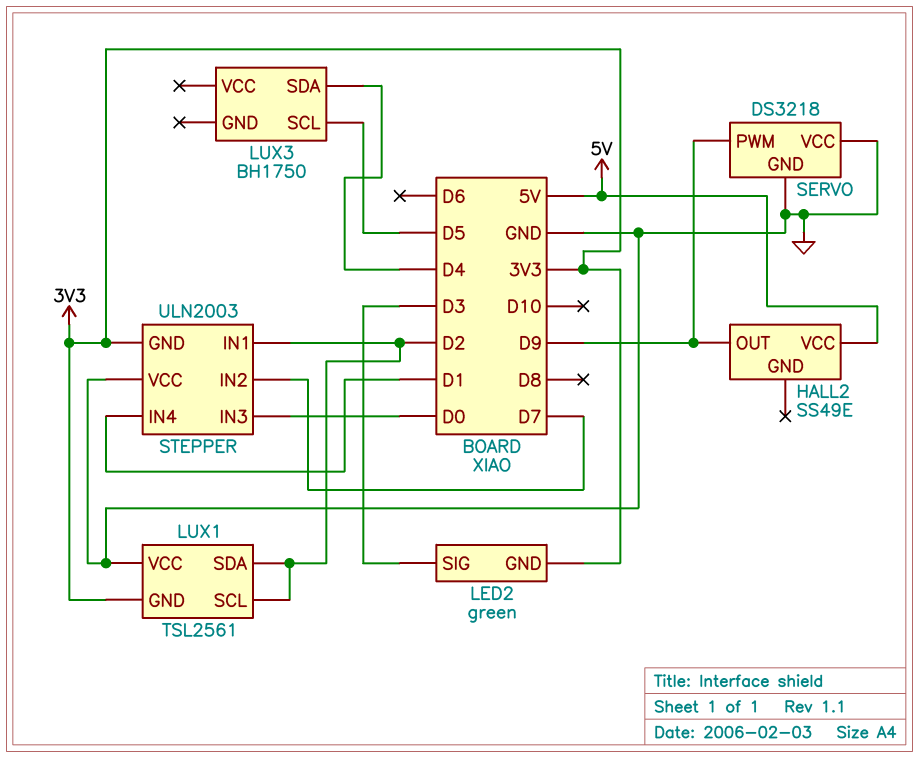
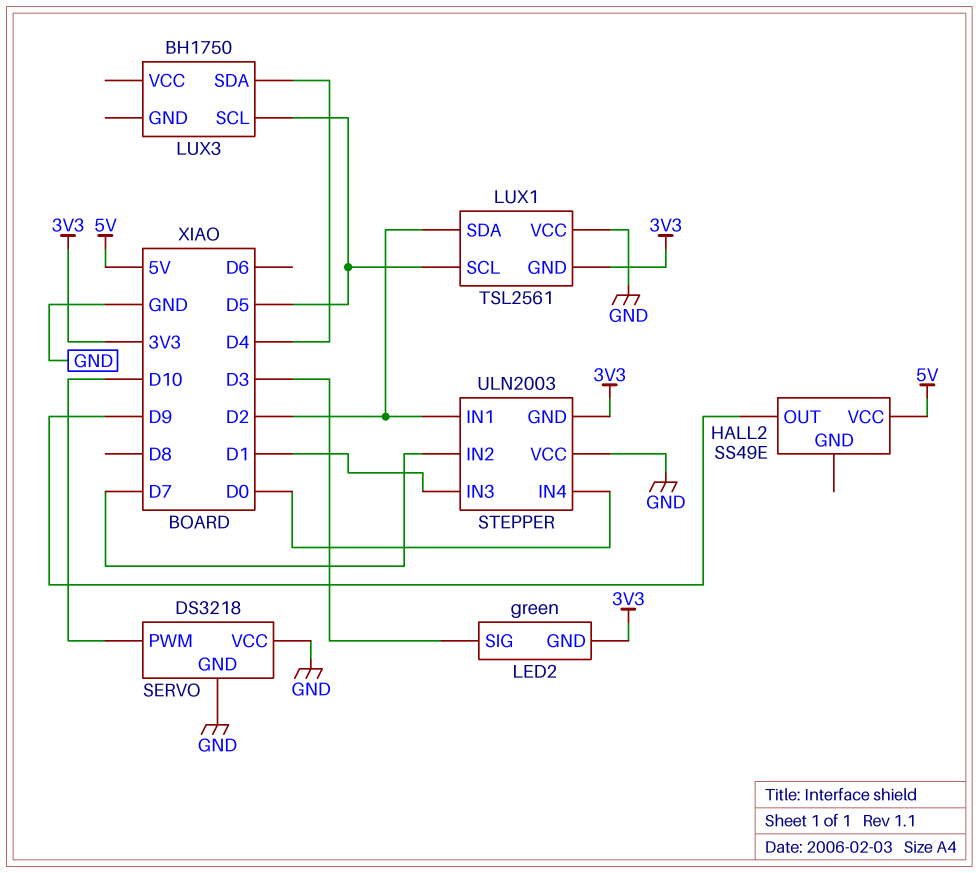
LUX1 pin SCL: D2 -> D5
SERVO pin PWM: D9 -> D10
STEPPER pin IN3: D0 -> D1
STEPPER pin IN4: D1 -> D0

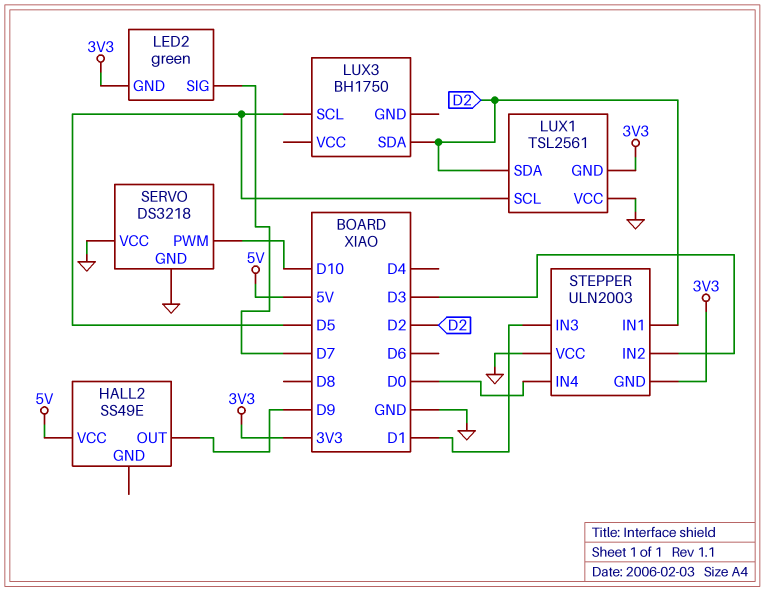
LED2 pin SIG: D3 -> D7
LUX3 pin SDA: D4 -> D2
STEPPER pin IN2: D7 -> D3

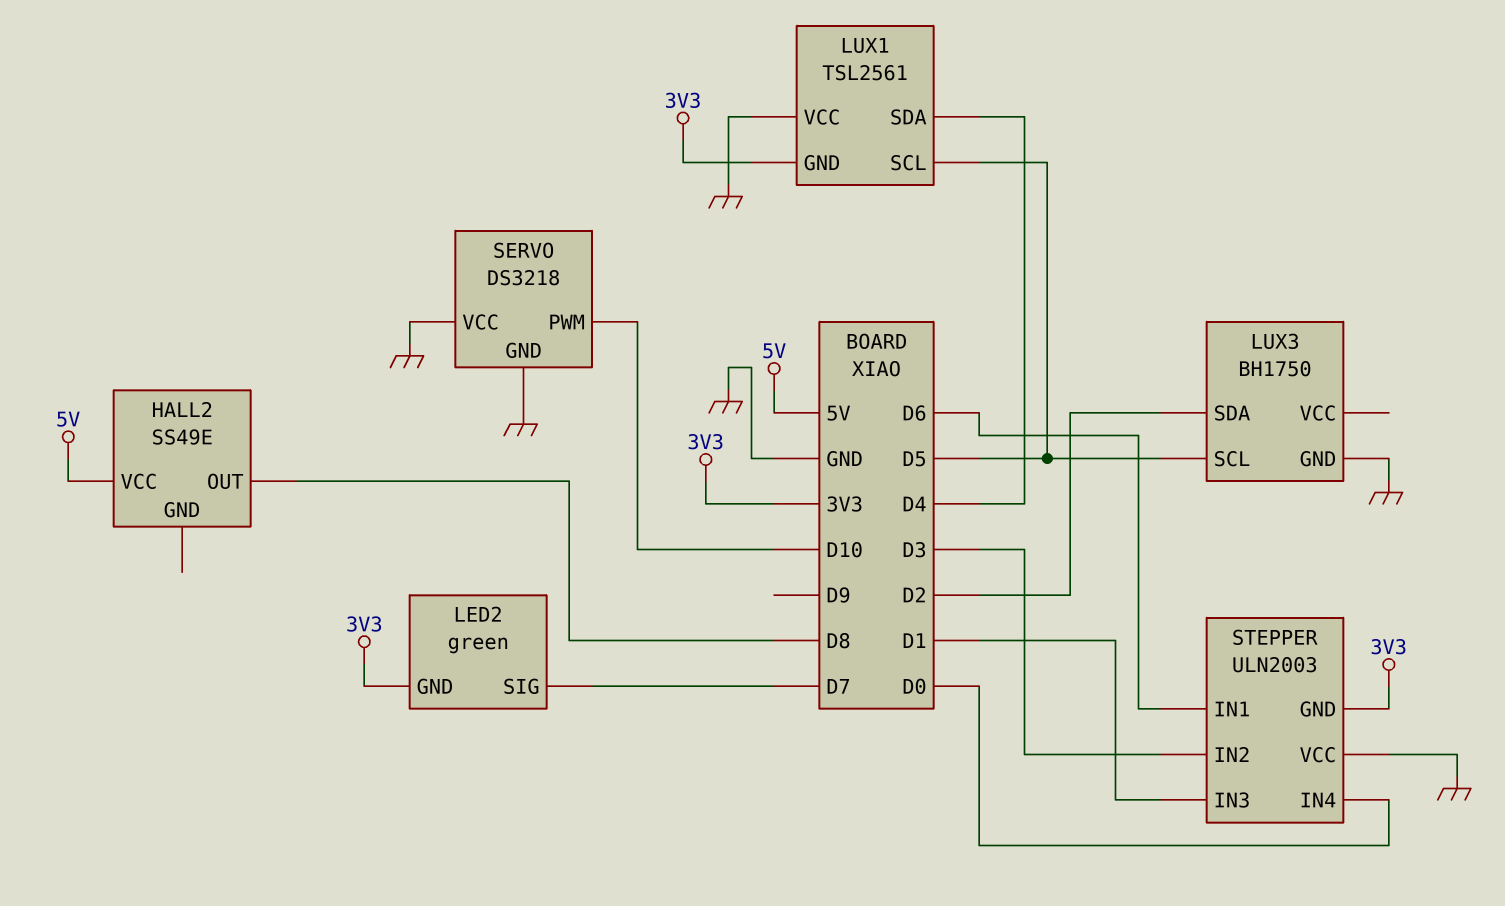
HALL2 pin OUT: D9 -> D8
LUX1 pin SDA: D2 -> D4
LUX3 pin GND: none -> GND
STEPPER pin IN1: D2 -> D6

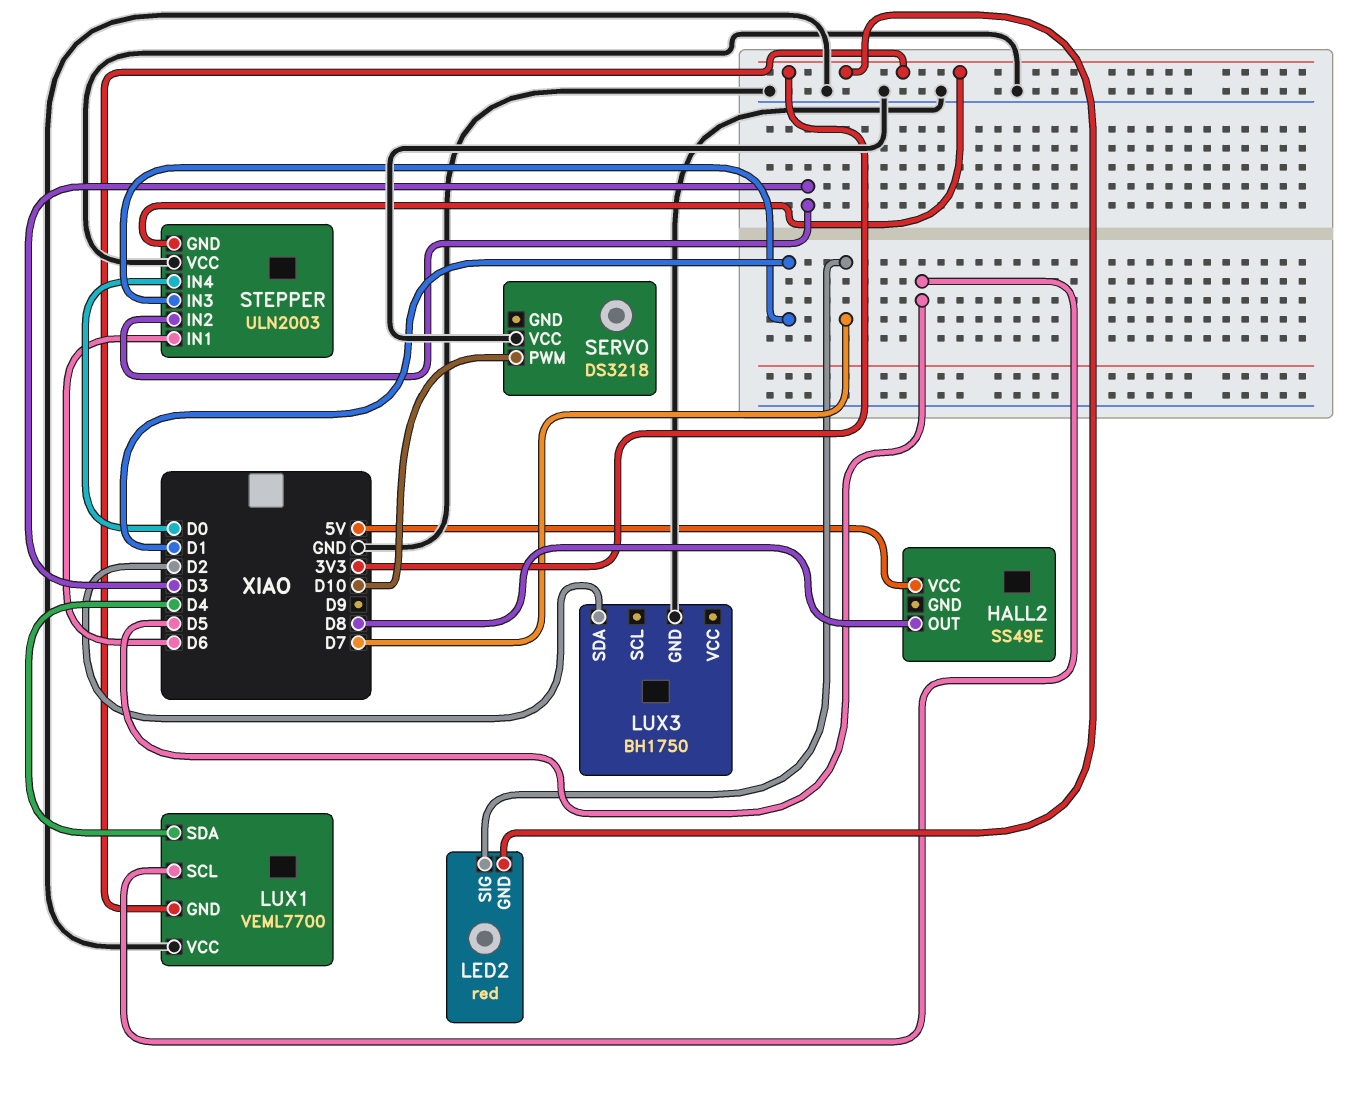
LED2: green -> red
LUX1: TSL2561 -> VEML7700
LUX3 pin SCL: D5 -> none
SERVO pin GND: GND -> none

